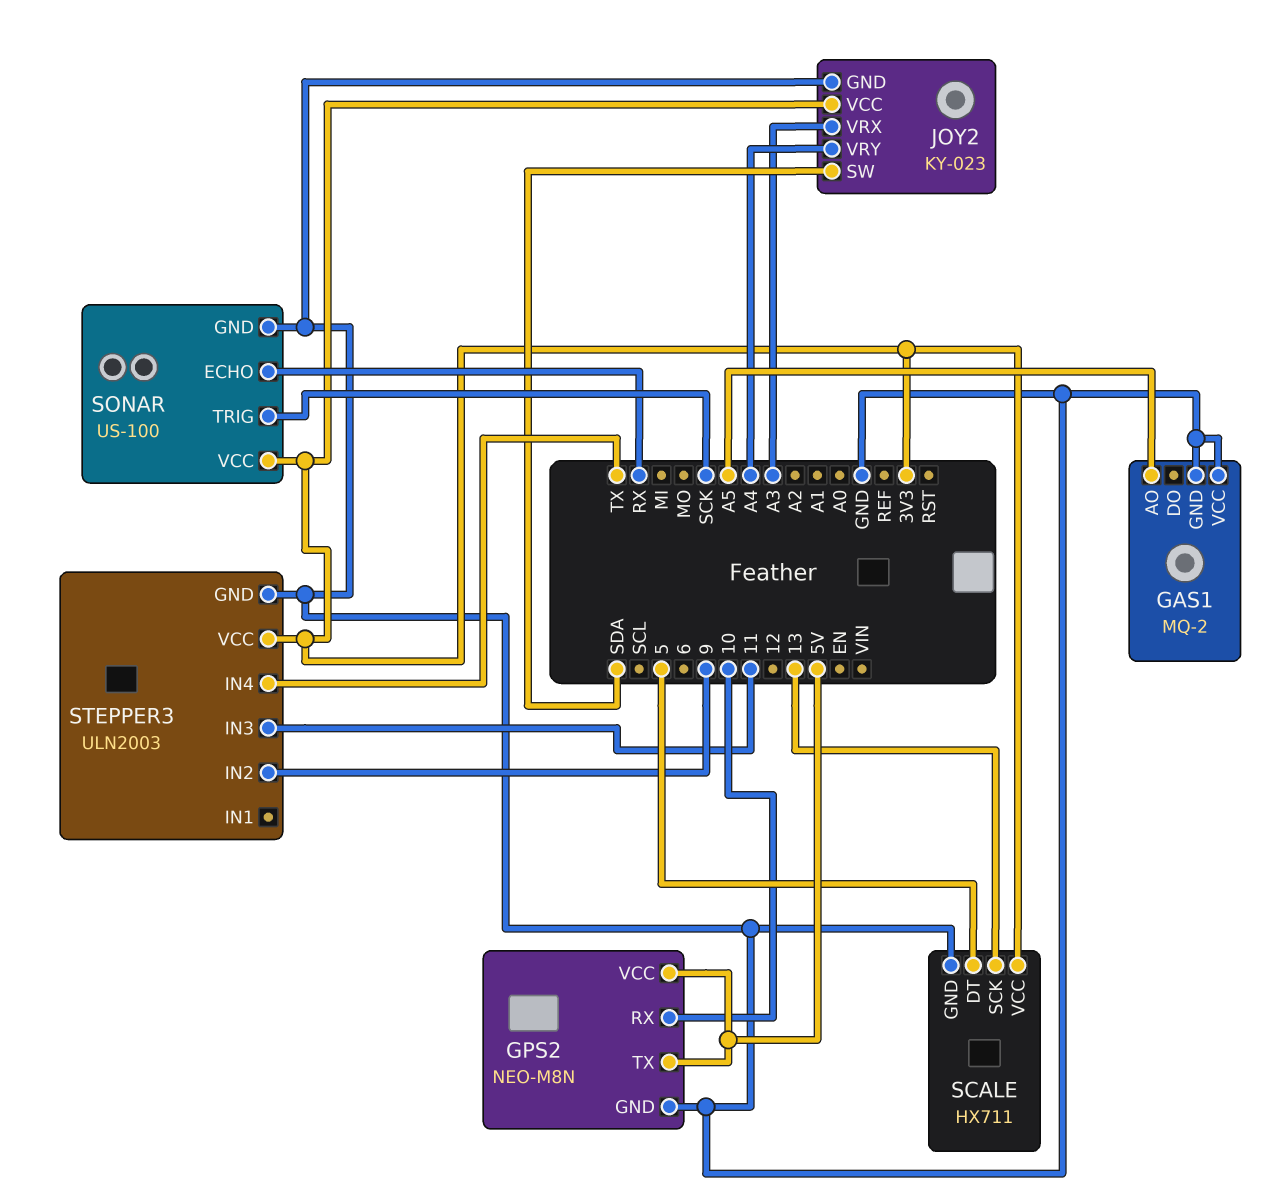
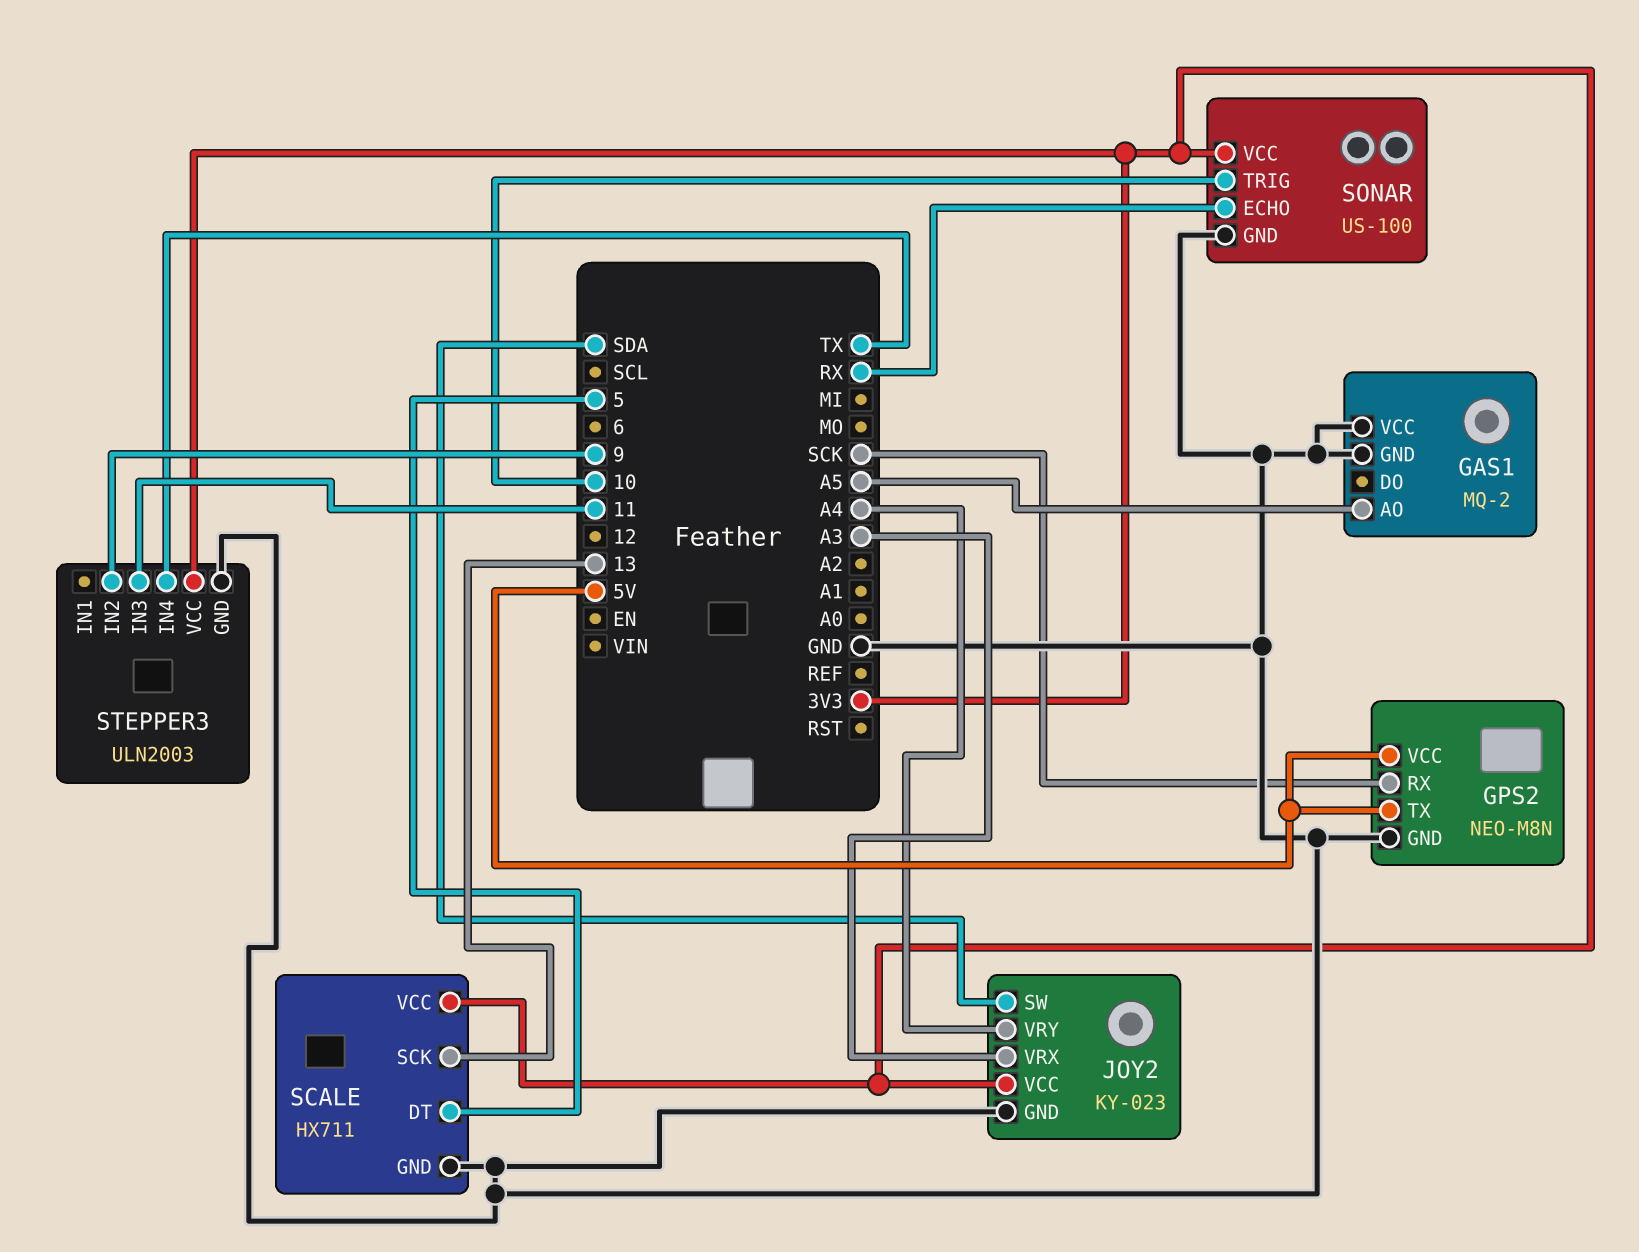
GPS2 pin RX: 10 -> SCK
SONAR pin TRIG: SCK -> 10

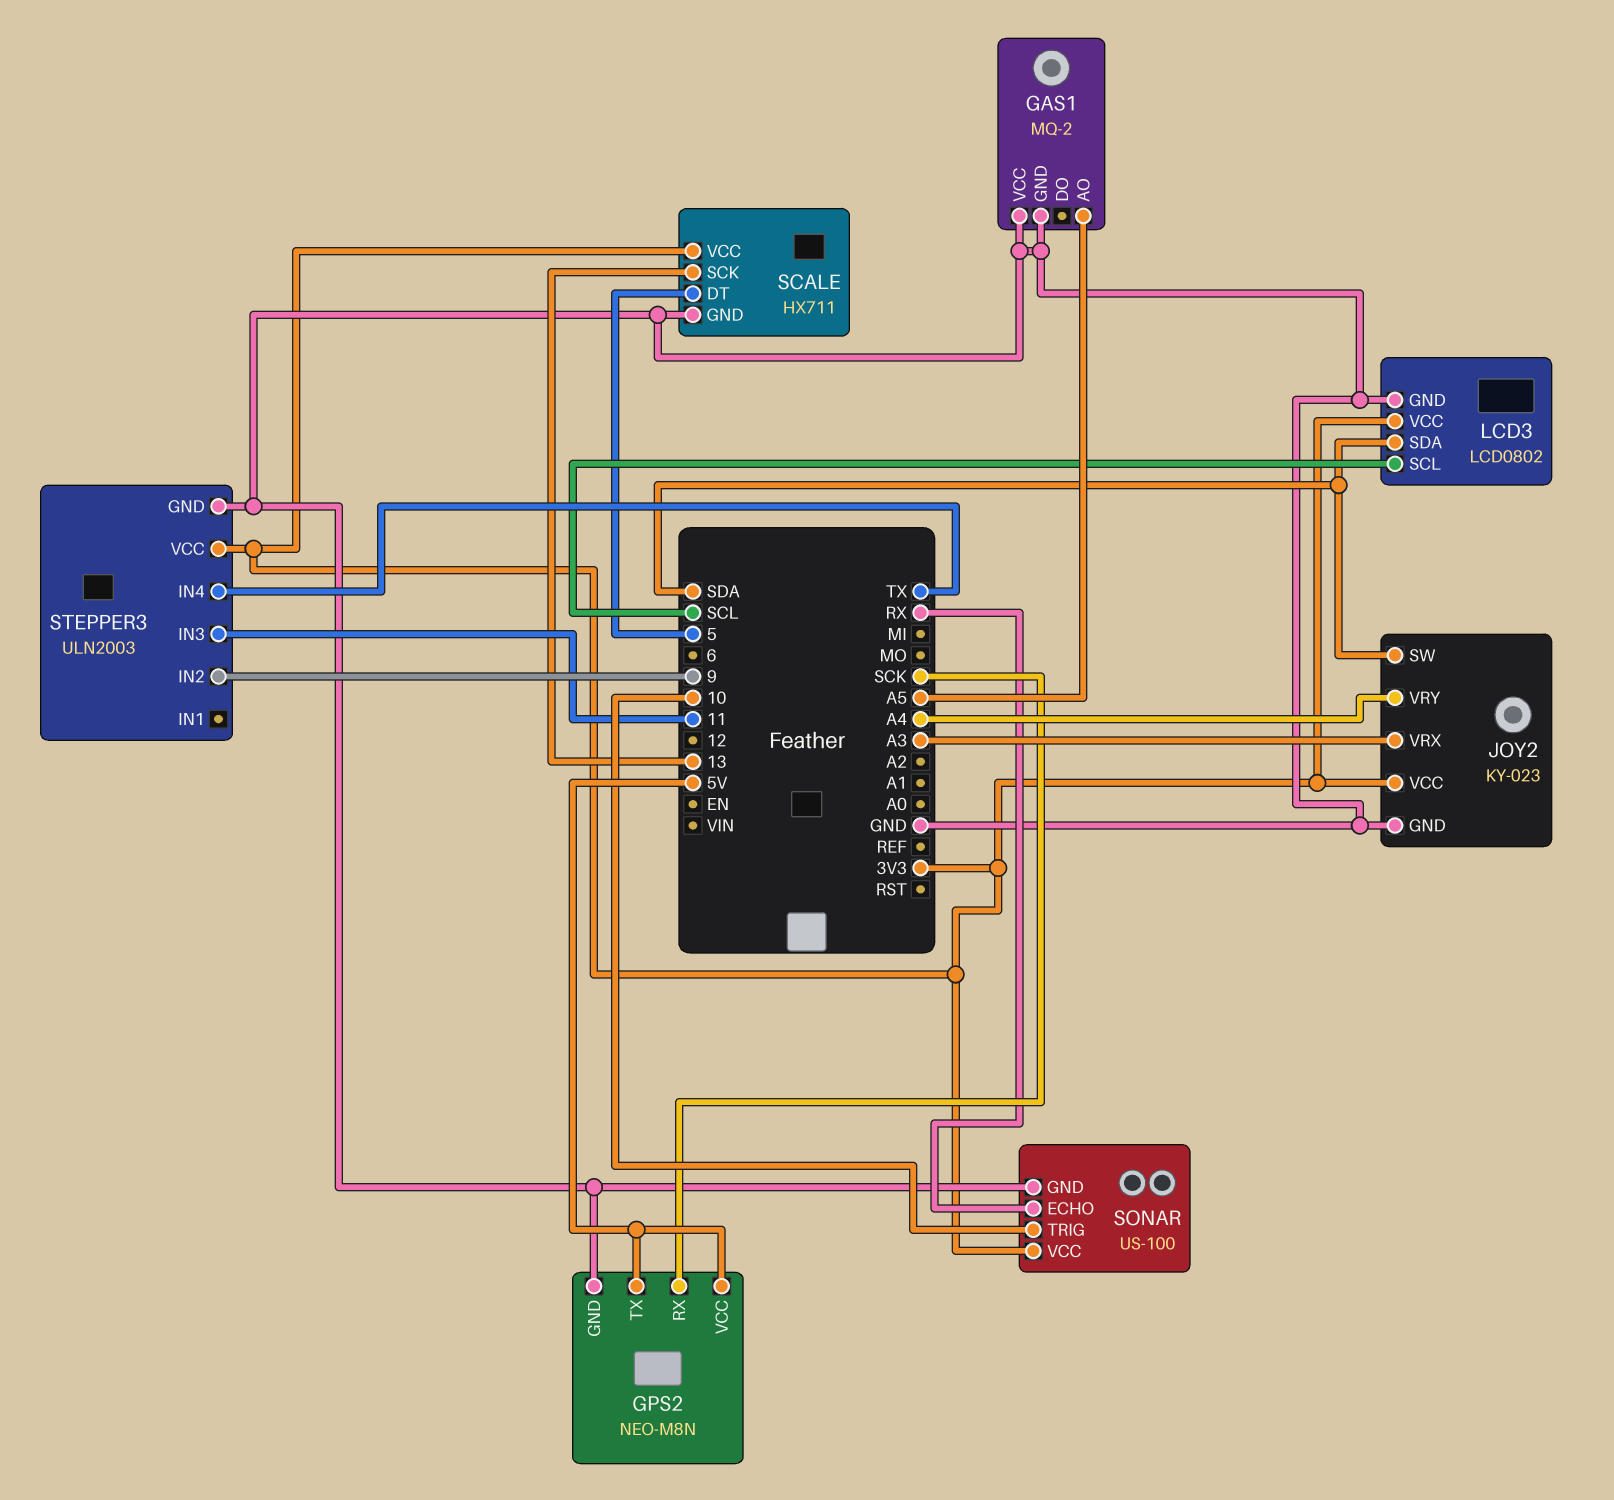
LCD3: none -> LCD0802
LCD3 pin GND: none -> GND
LCD3 pin SCL: none -> SCL
LCD3 pin SDA: none -> SDA
LCD3 pin VCC: none -> 3V3

